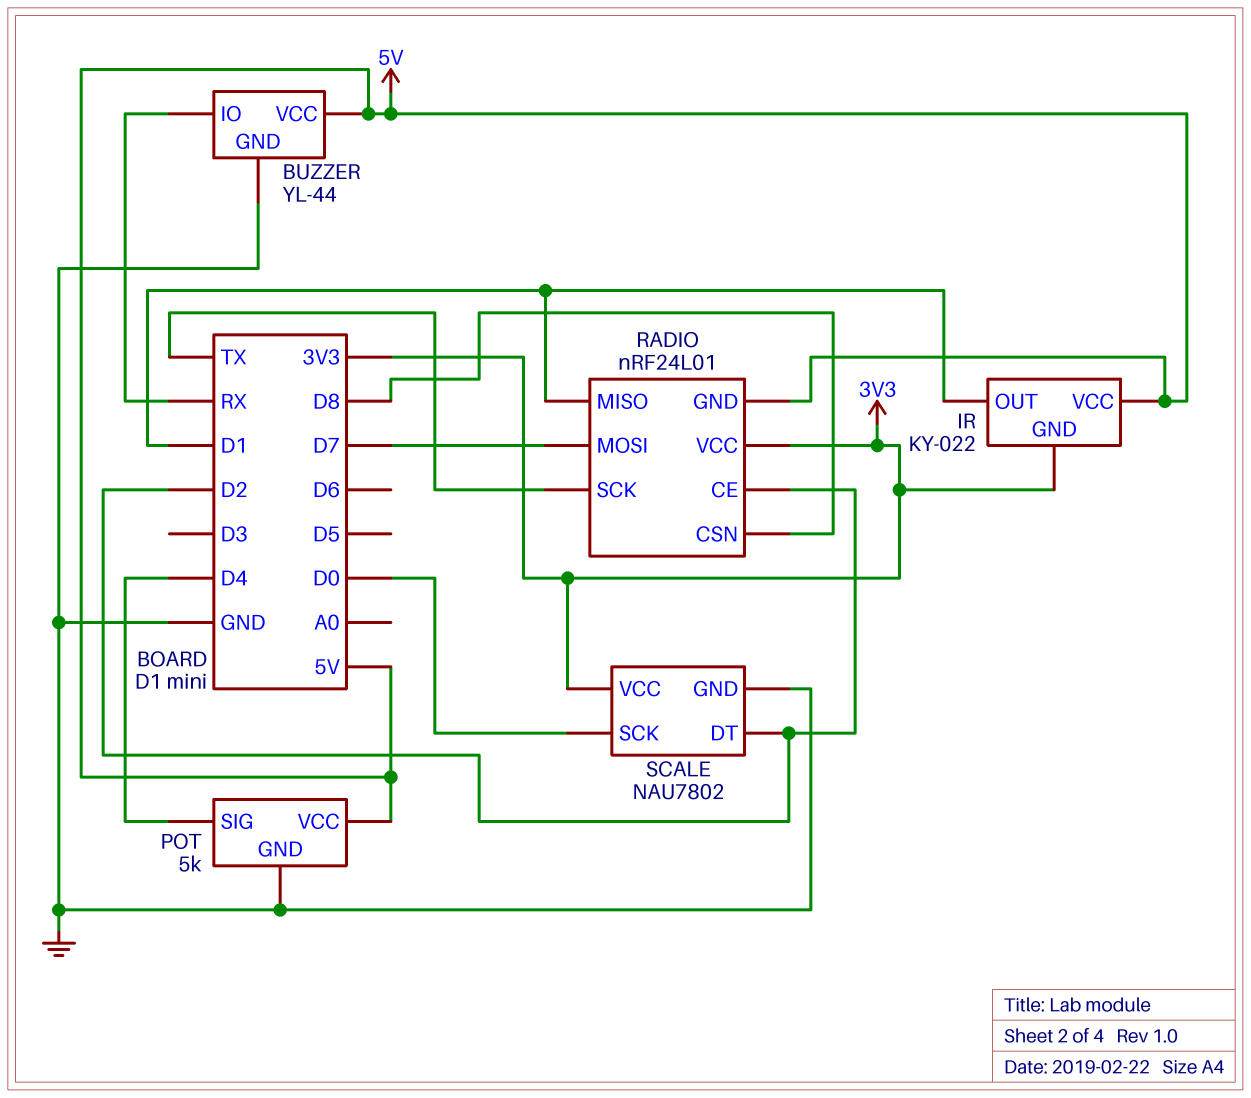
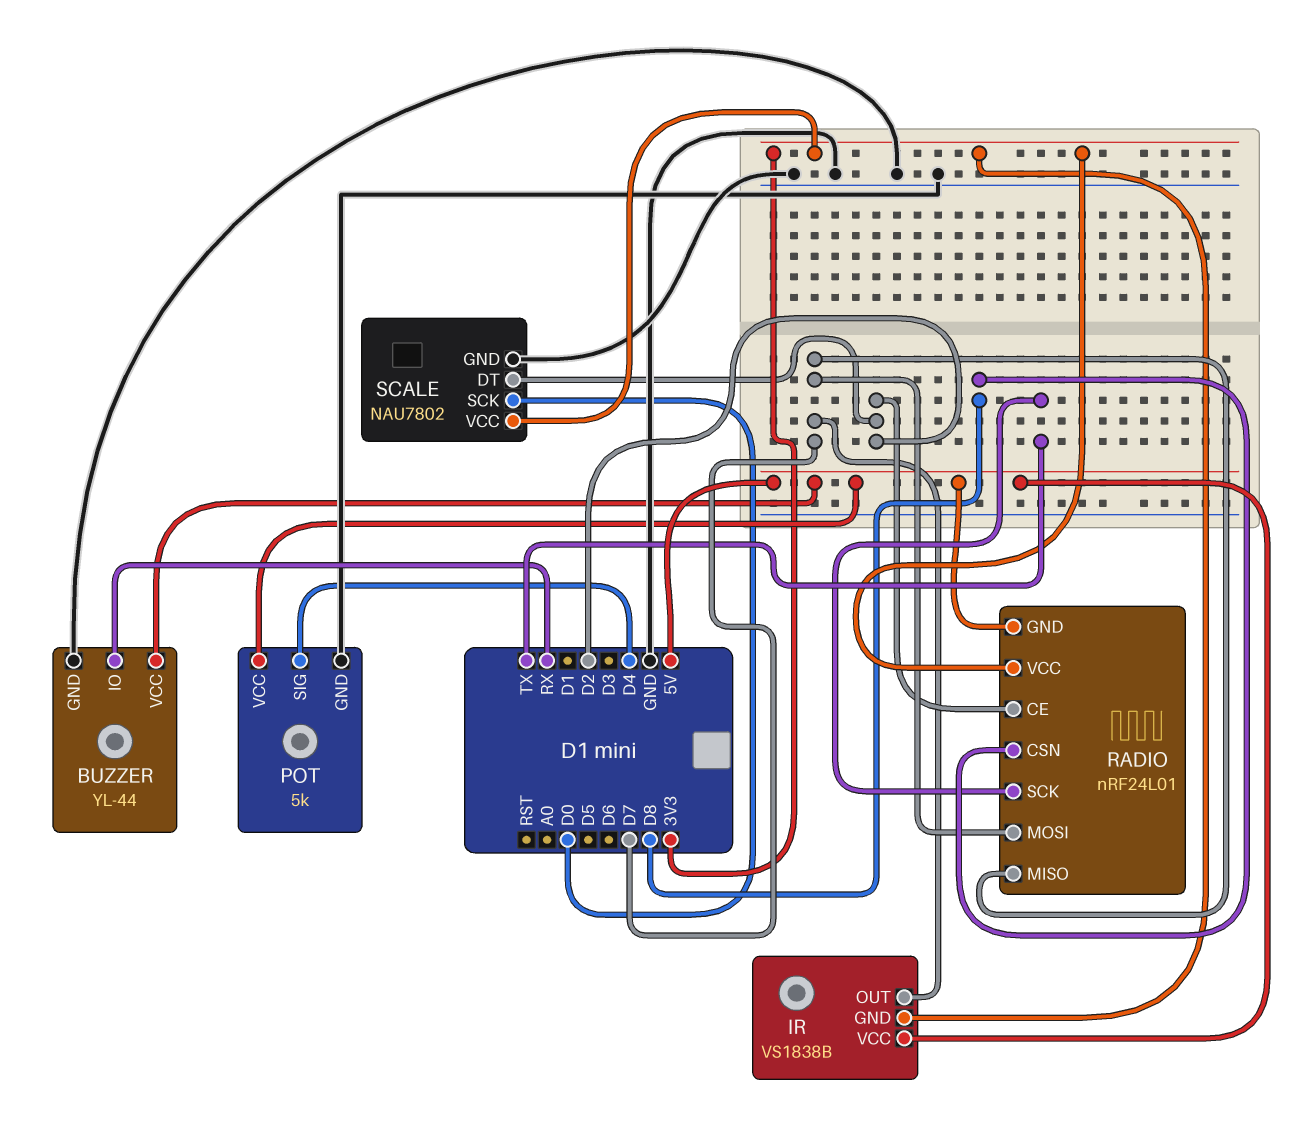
IR: KY-022 -> VS1838B
IR pin OUT: D1 -> D7
RADIO pin MISO: D1 -> D7

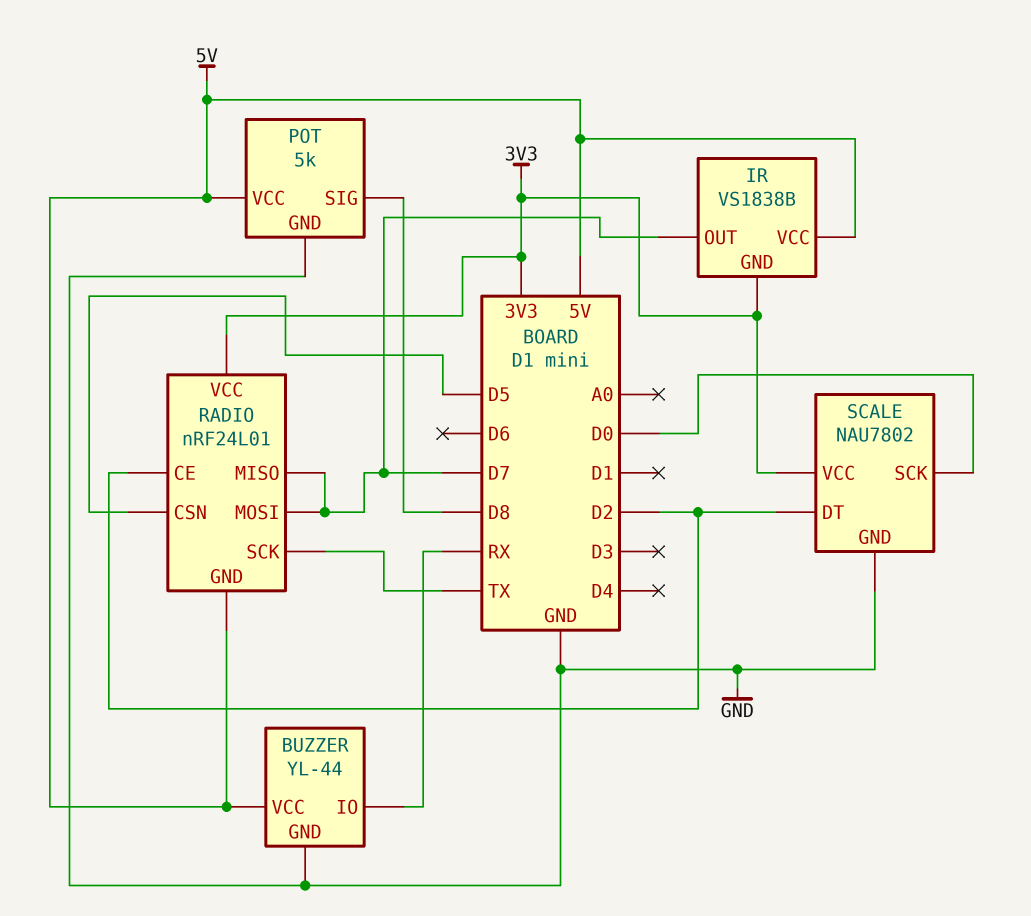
POT pin SIG: D4 -> D8
RADIO pin CSN: D8 -> D5

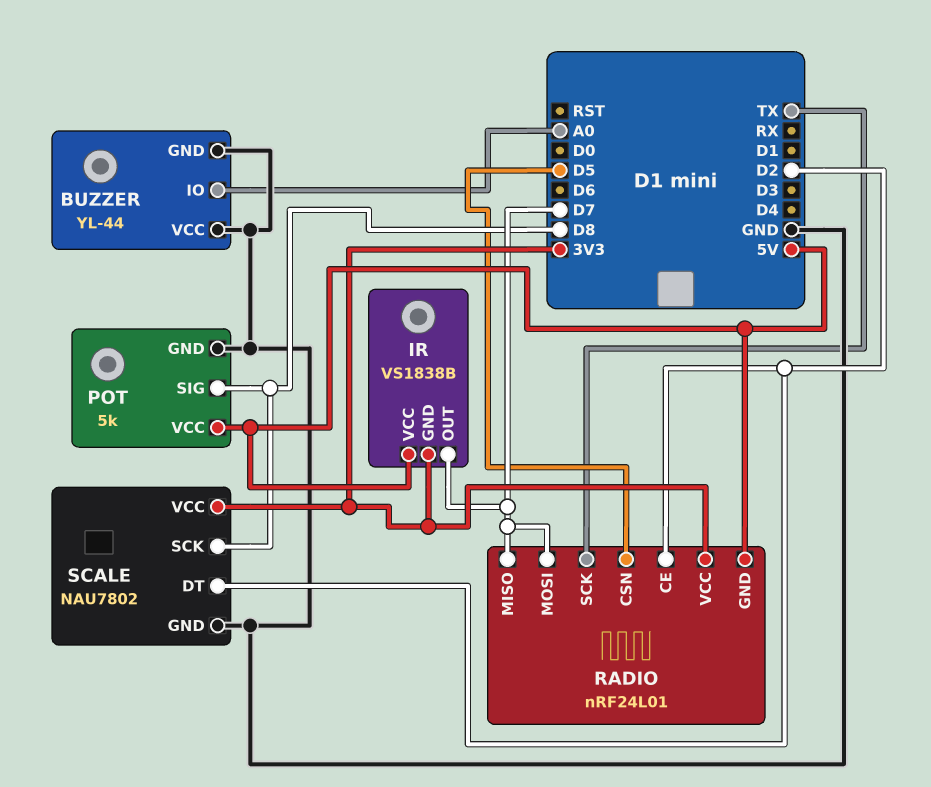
BUZZER pin IO: RX -> A0
BUZZER pin VCC: 5V -> GND
SCALE pin SCK: D0 -> D8

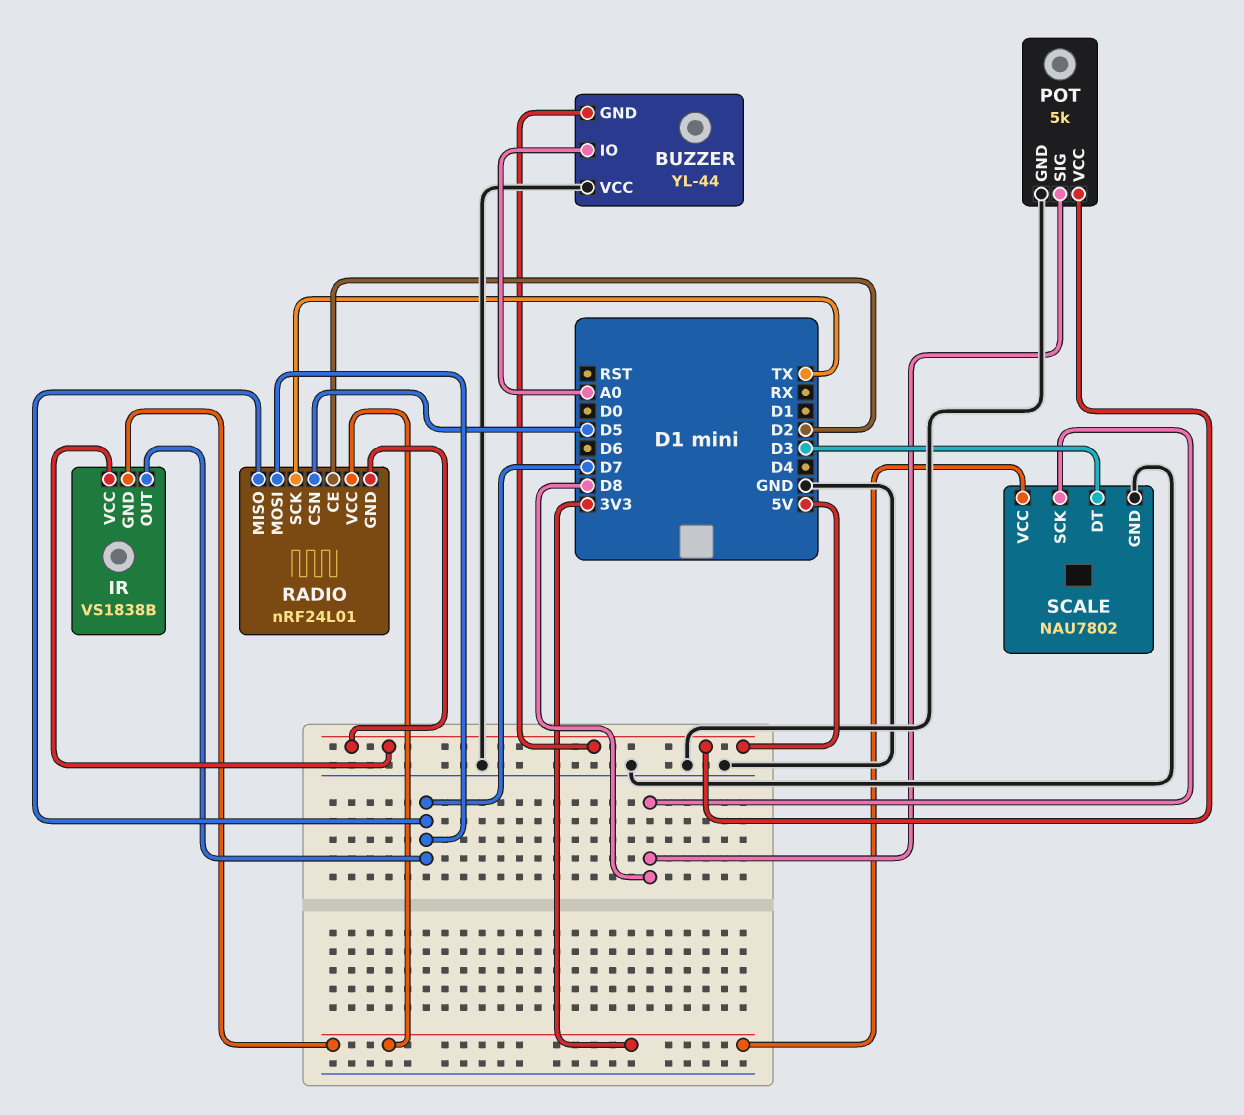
BUZZER pin GND: GND -> 5V
SCALE pin DT: D2 -> D3

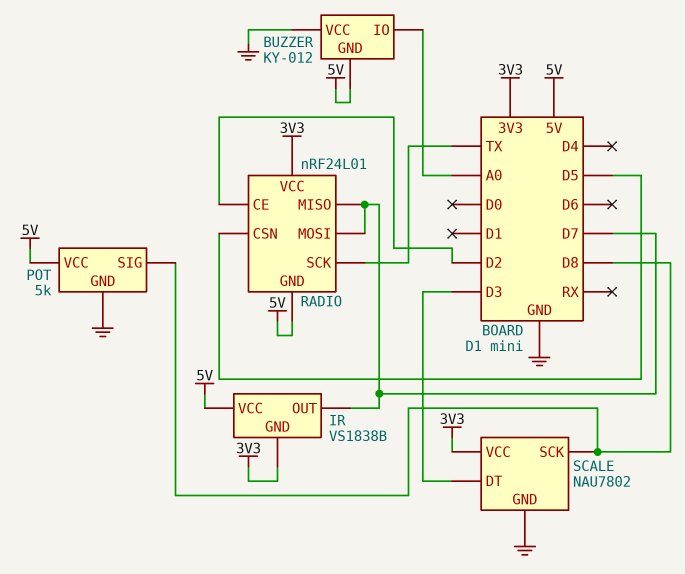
BUZZER: YL-44 -> KY-012

